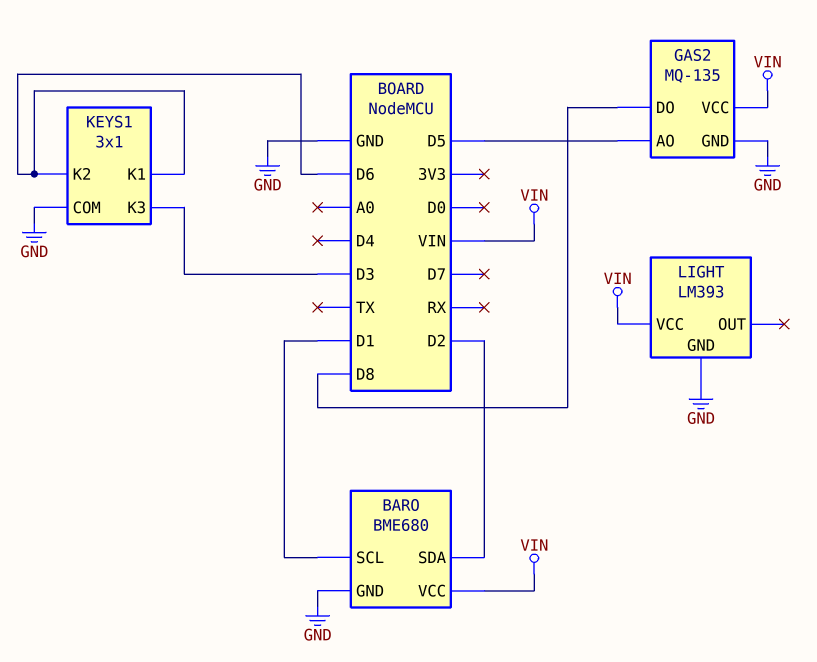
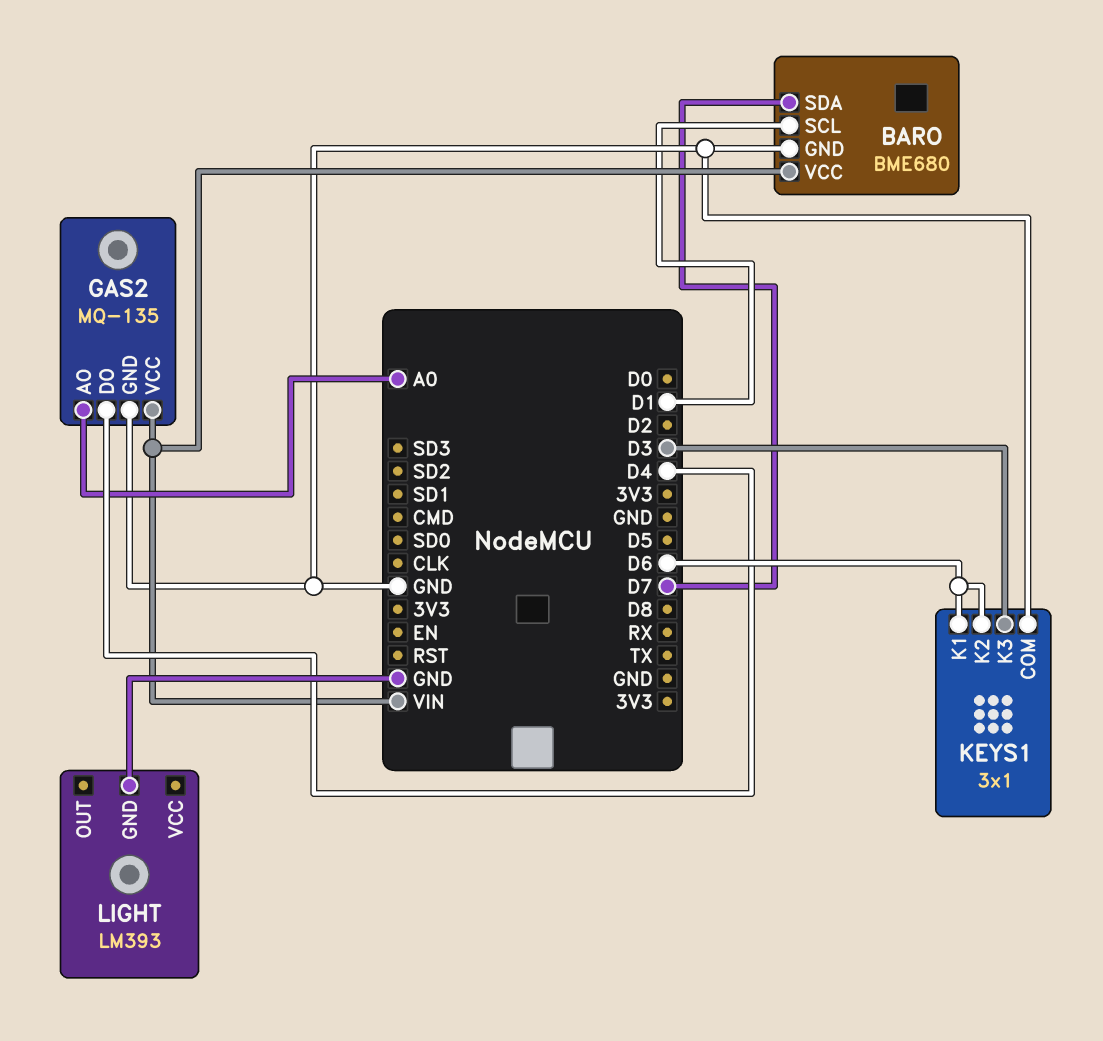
BARO pin SDA: D2 -> D7
GAS2 pin AO: D5 -> A0
GAS2 pin DO: D8 -> D4
LIGHT pin VCC: VIN -> none

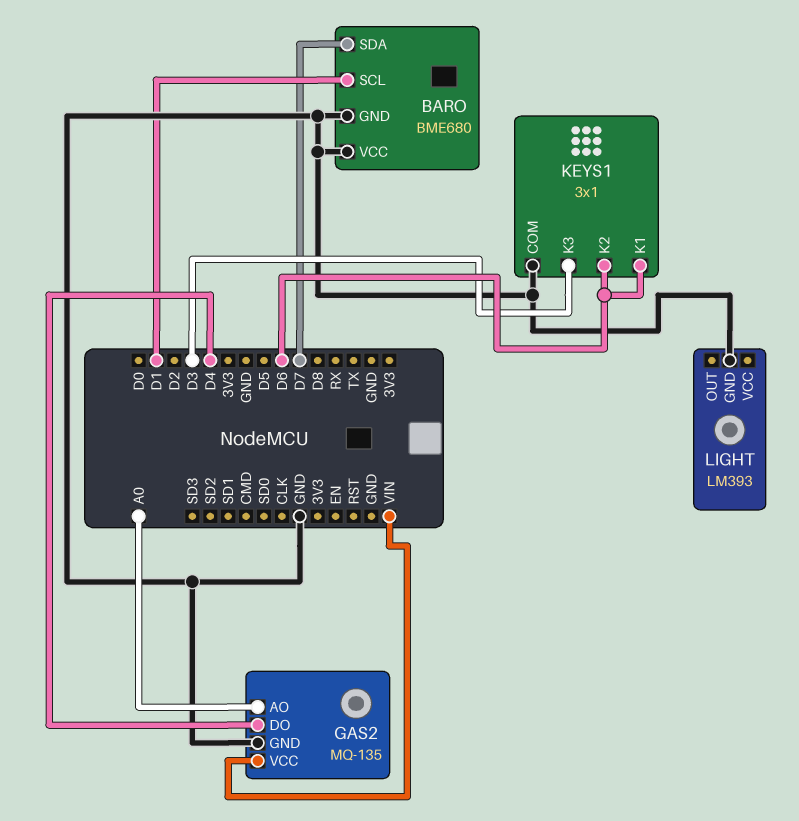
BARO pin VCC: VIN -> GND

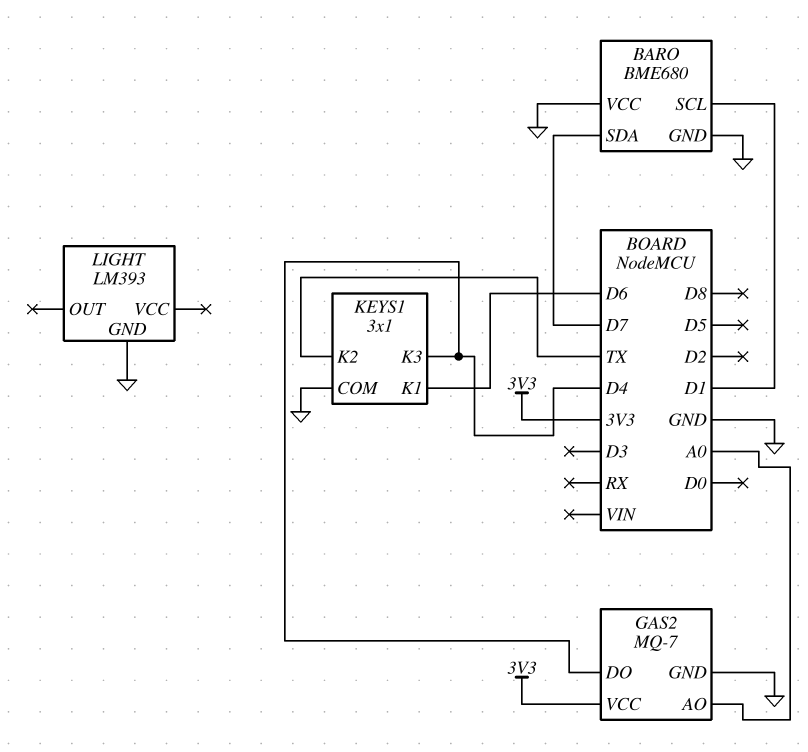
GAS2: MQ-135 -> MQ-7
GAS2 pin VCC: VIN -> 3V3
KEYS1 pin K2: D6 -> TX
KEYS1 pin K3: D3 -> D4

